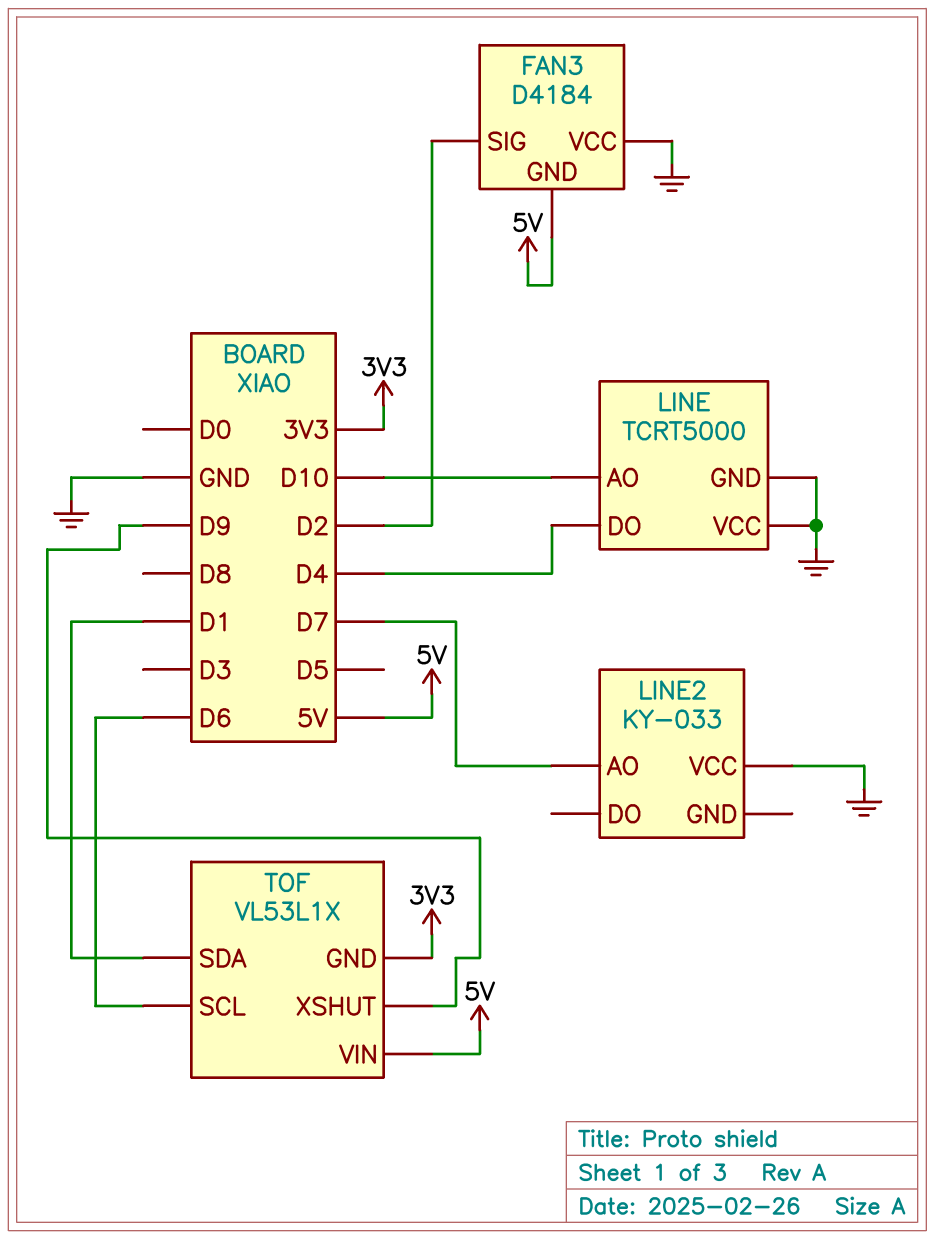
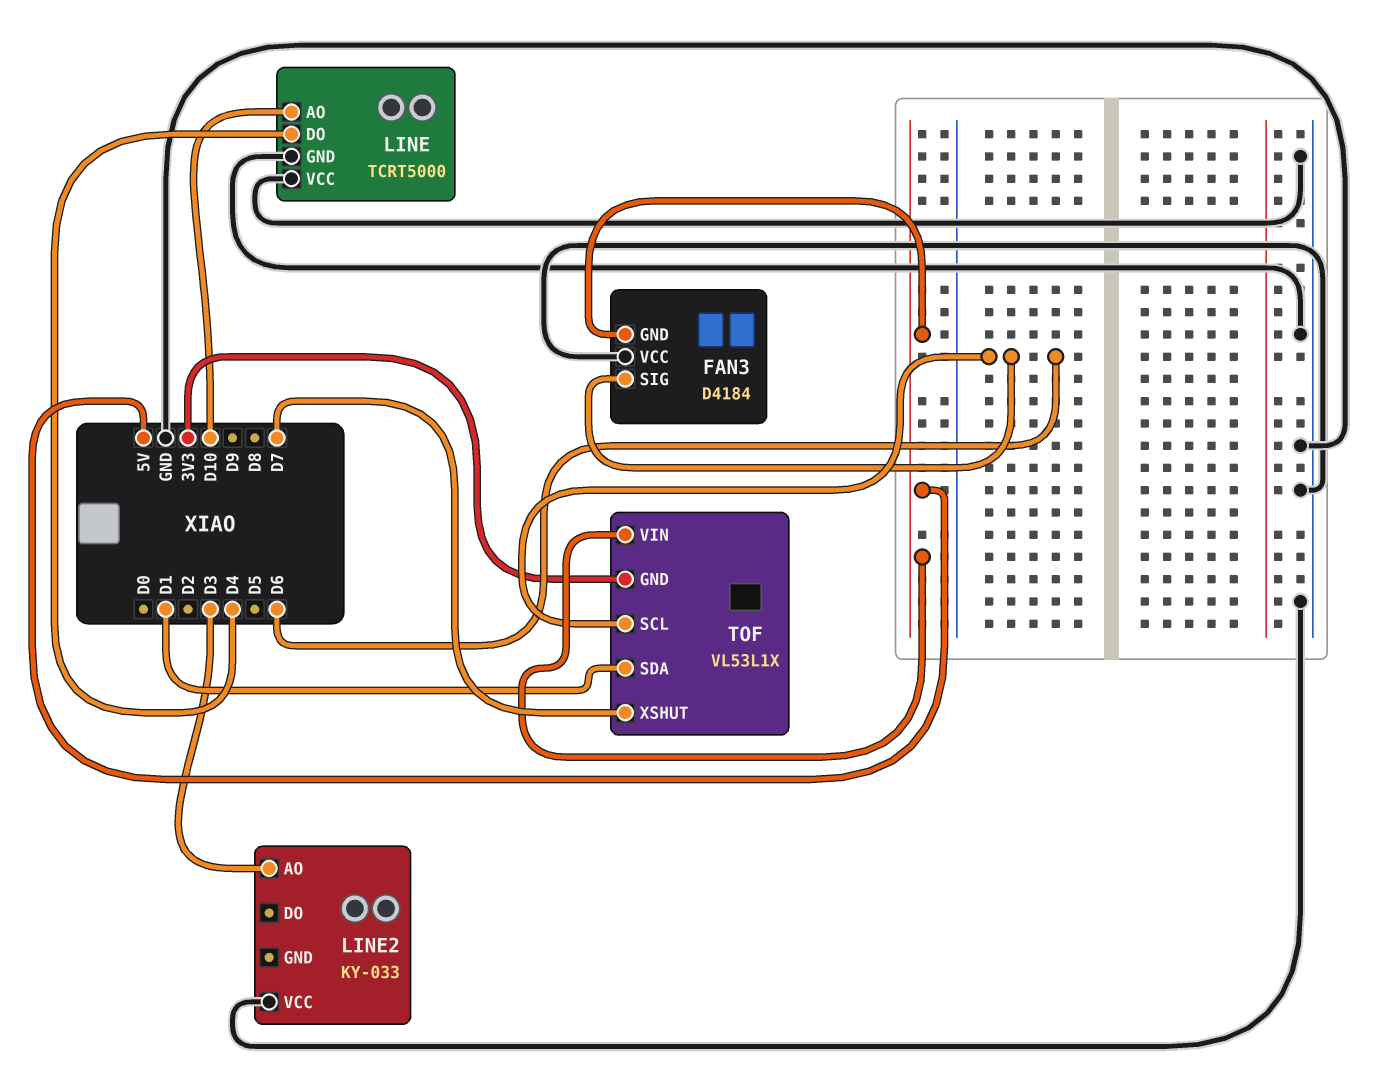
FAN3 pin SIG: D2 -> D6
LINE2 pin AO: D7 -> D3
TOF pin XSHUT: D9 -> D7

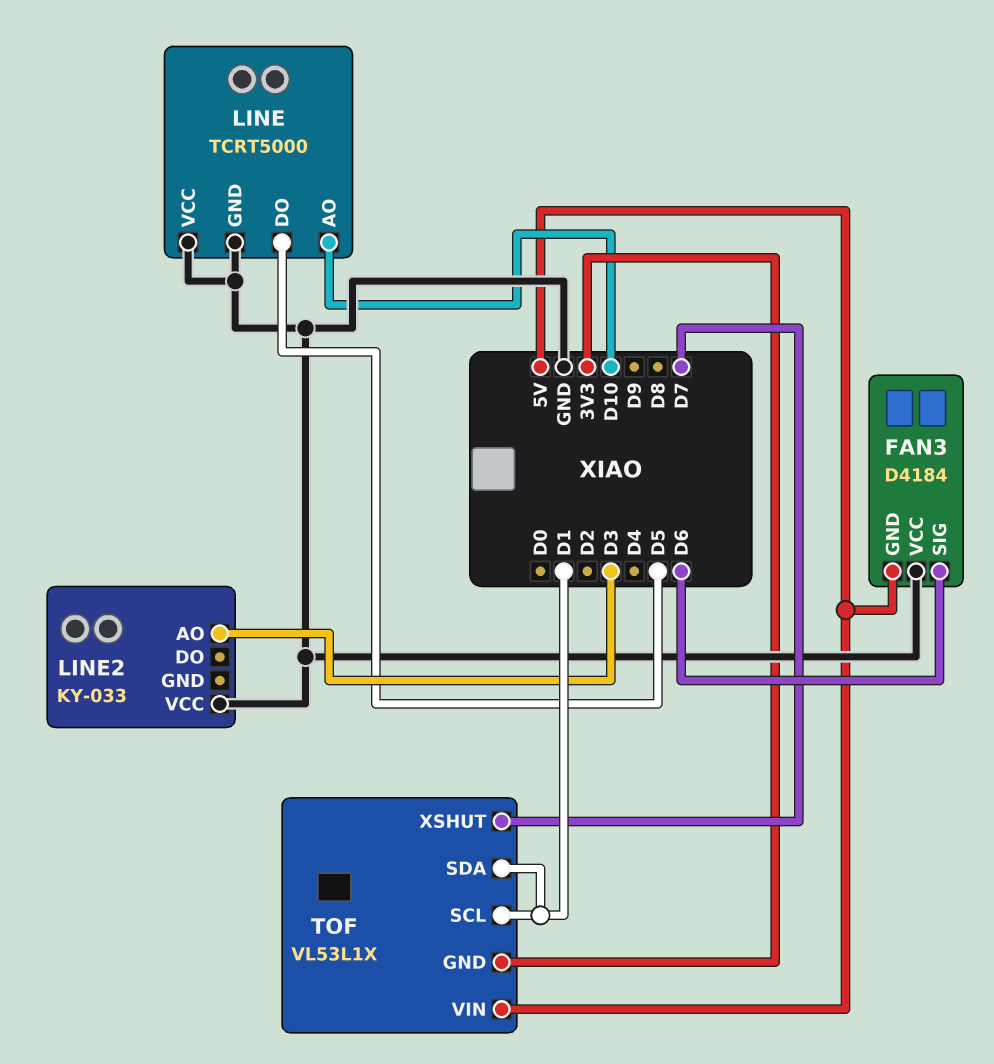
LINE pin DO: D4 -> D5
TOF pin SCL: D6 -> D1

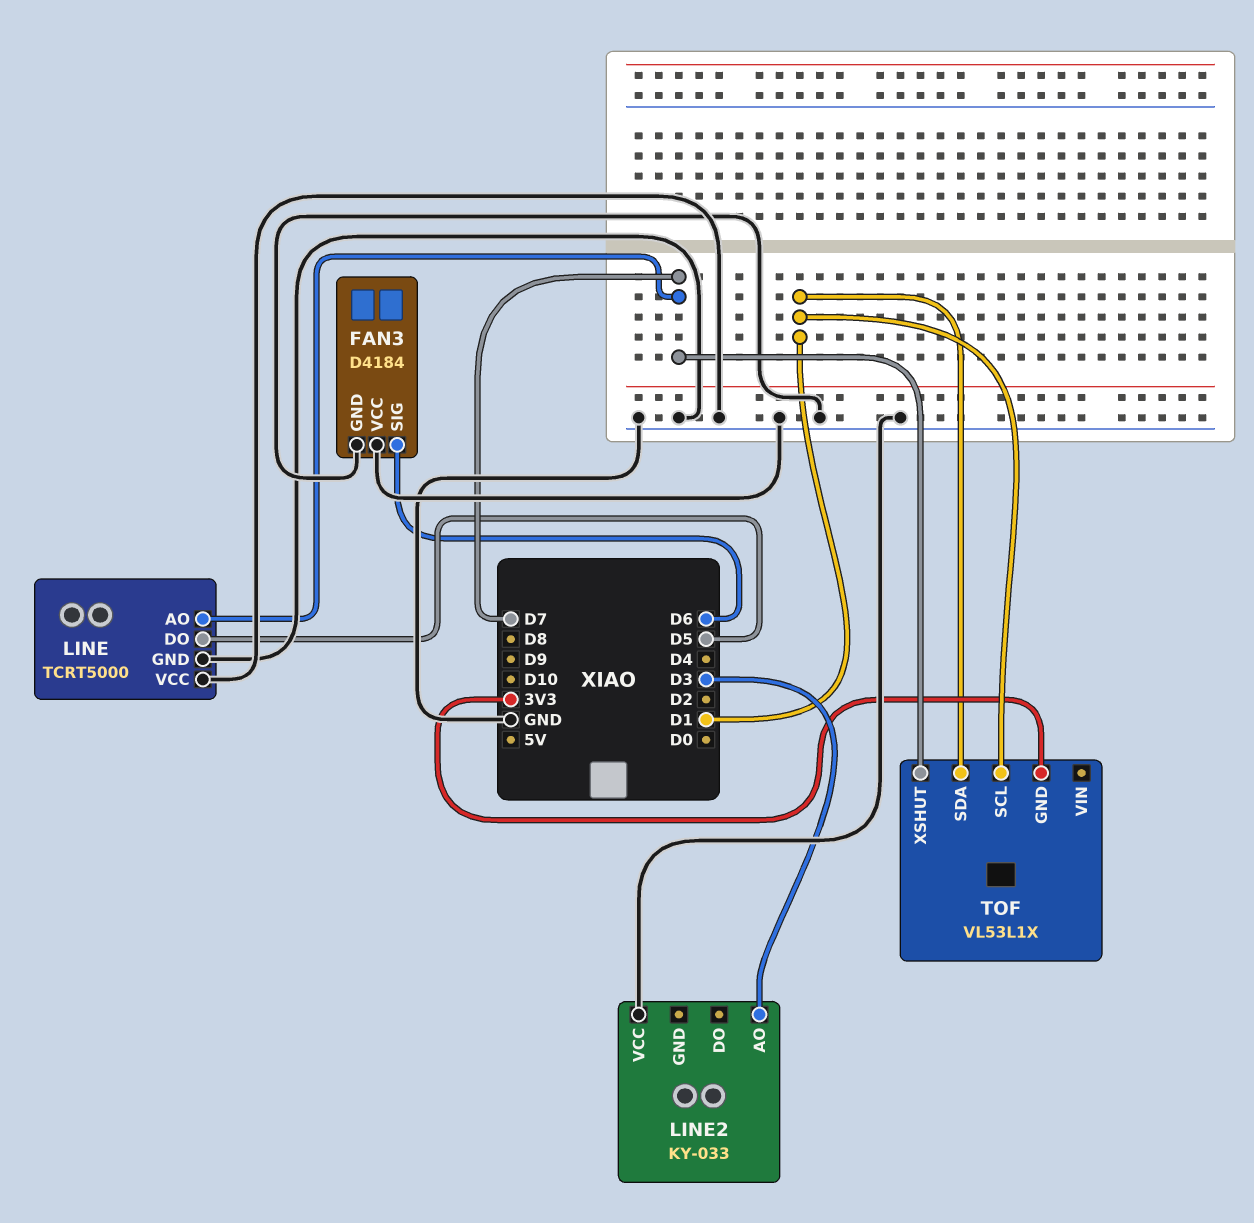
FAN3 pin GND: 5V -> GND
LINE pin AO: D10 -> D7
TOF pin VIN: 5V -> none

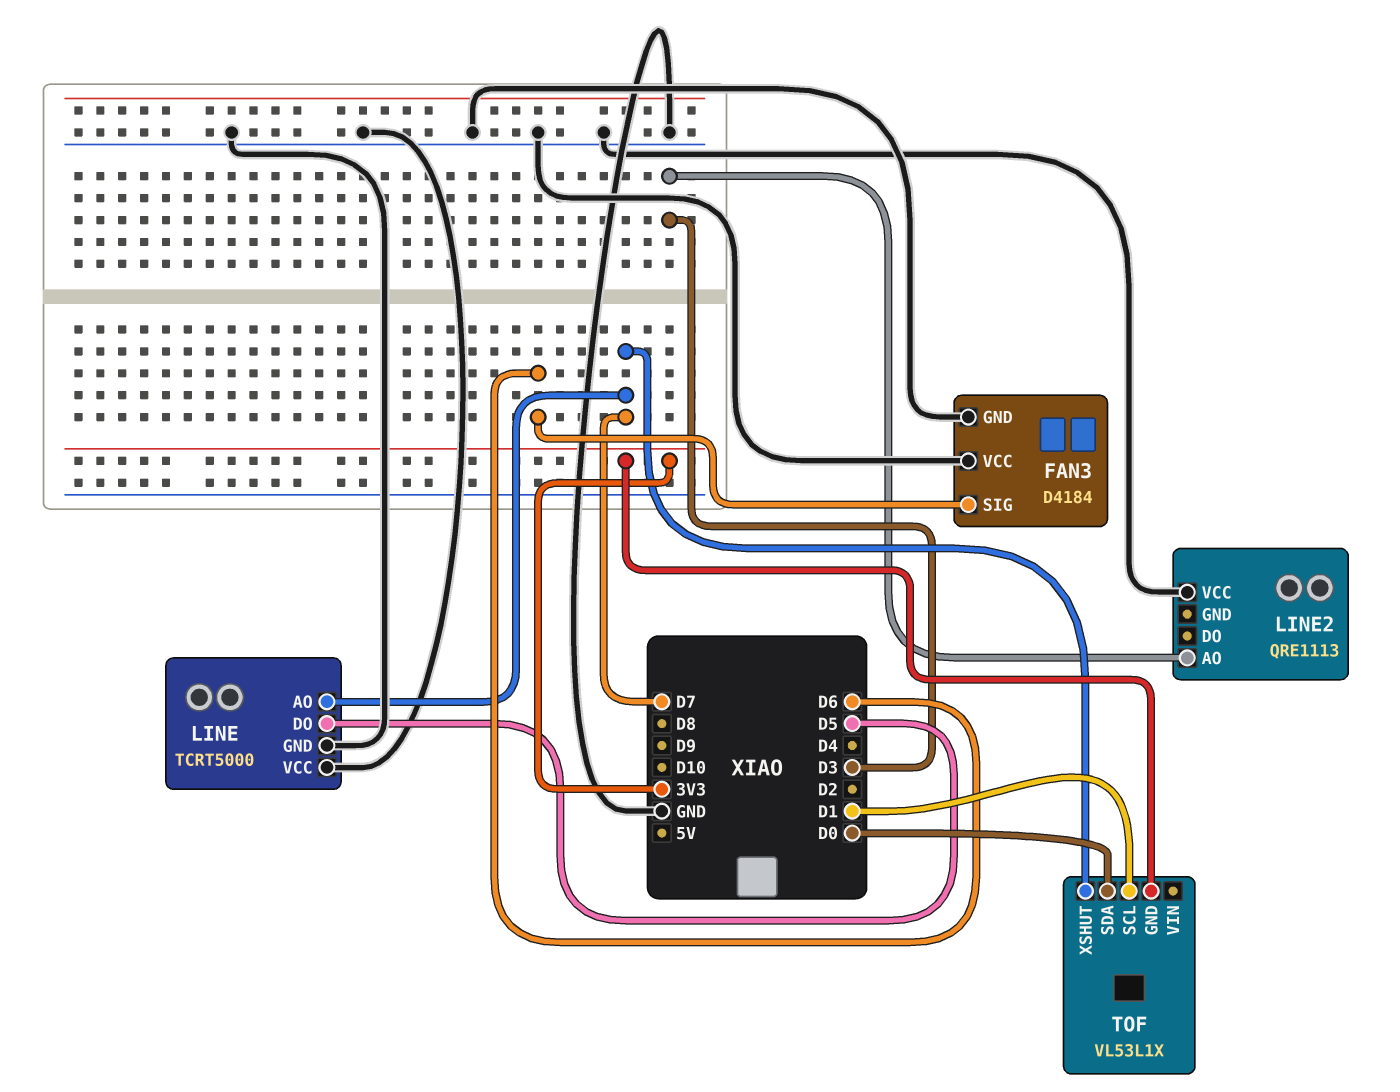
LINE2: KY-033 -> QRE1113
TOF pin SDA: D1 -> D0

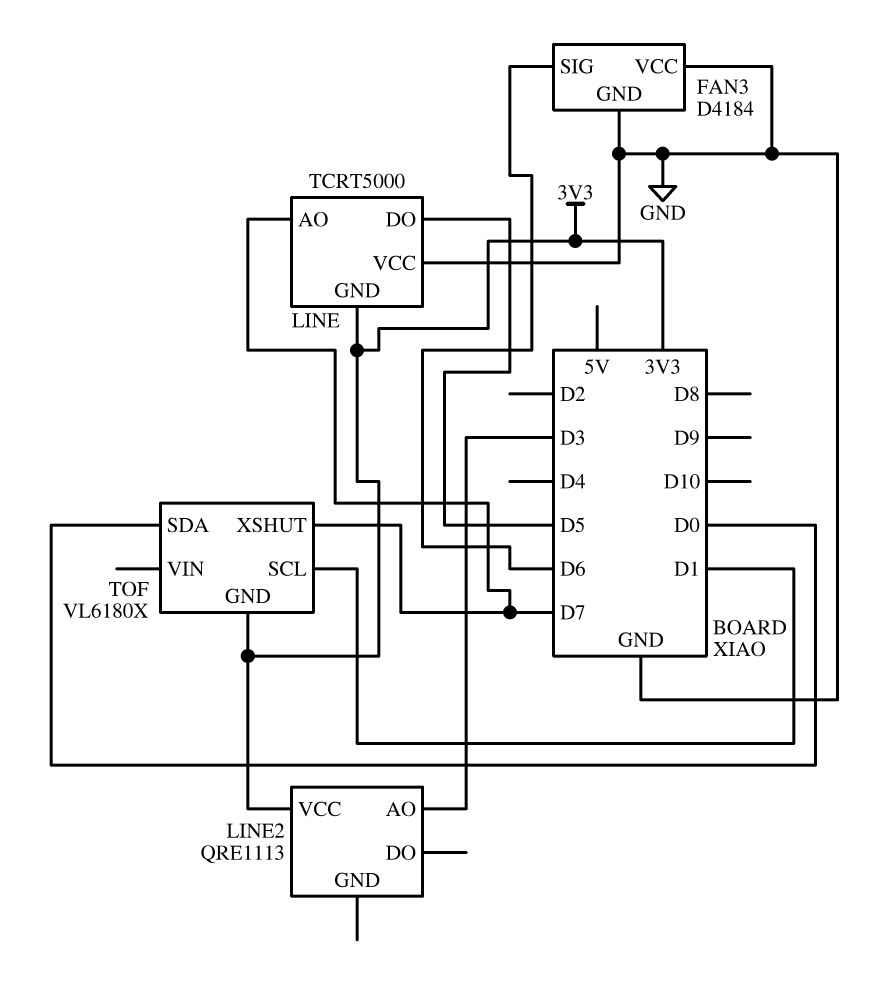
LINE pin GND: GND -> 3V3
LINE2 pin VCC: GND -> 3V3
TOF: VL53L1X -> VL6180X

